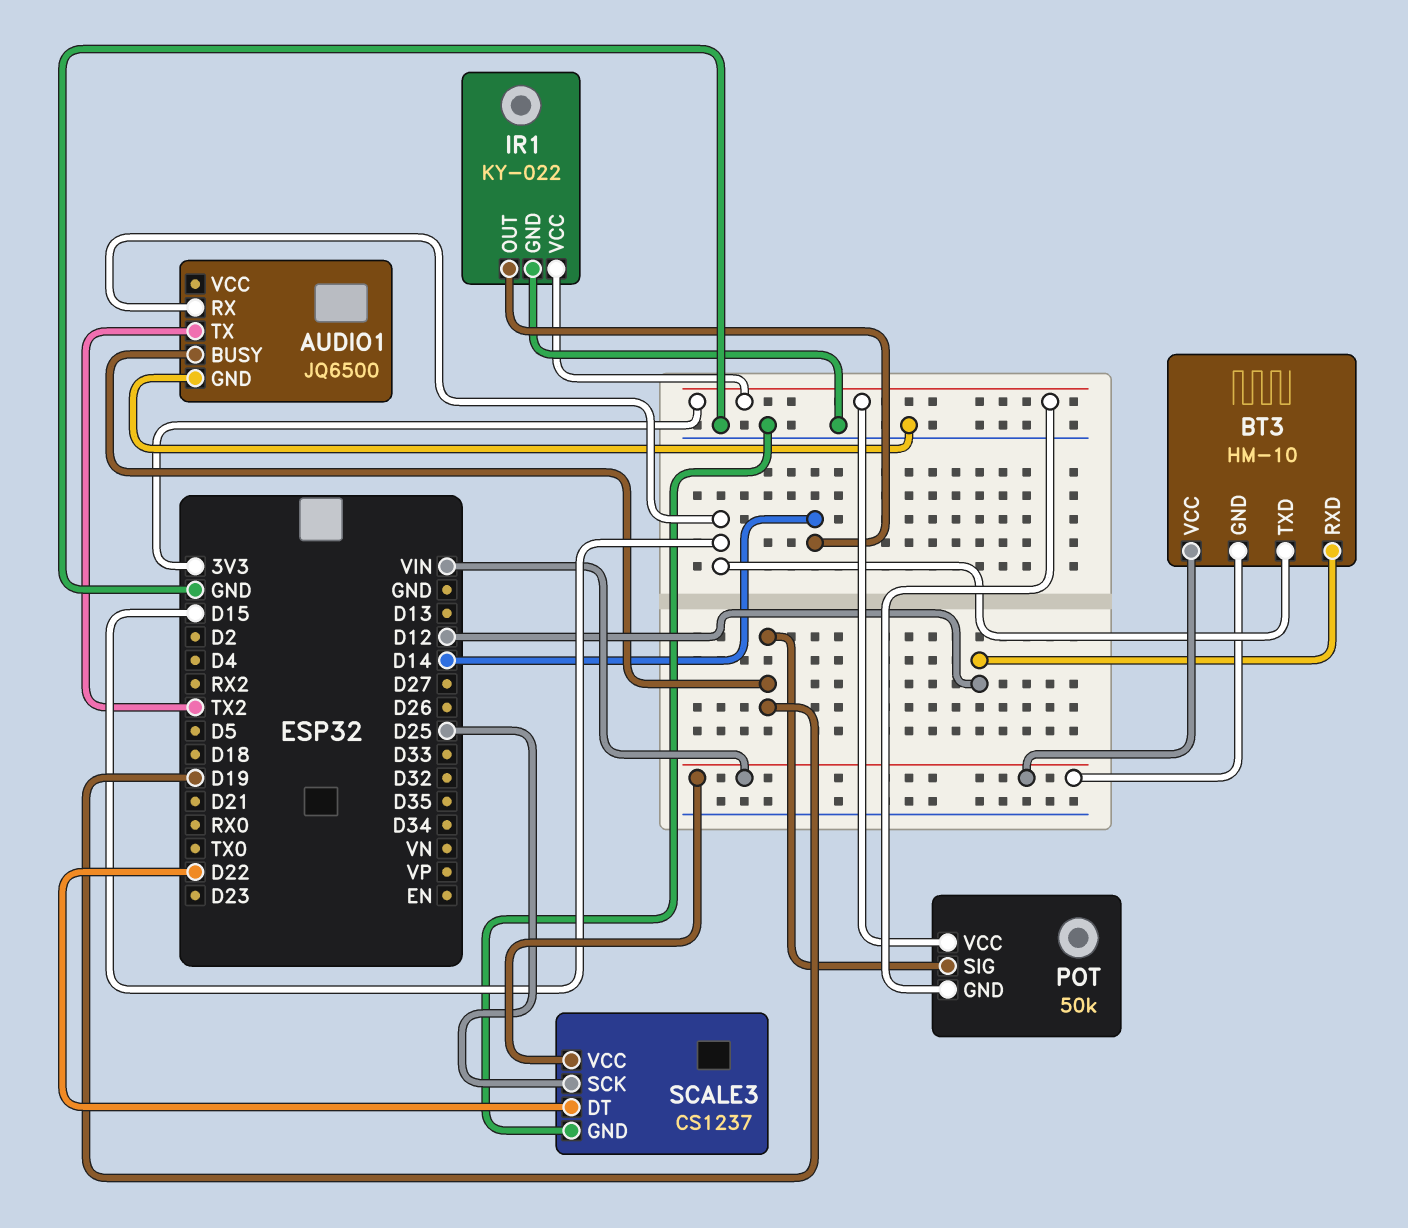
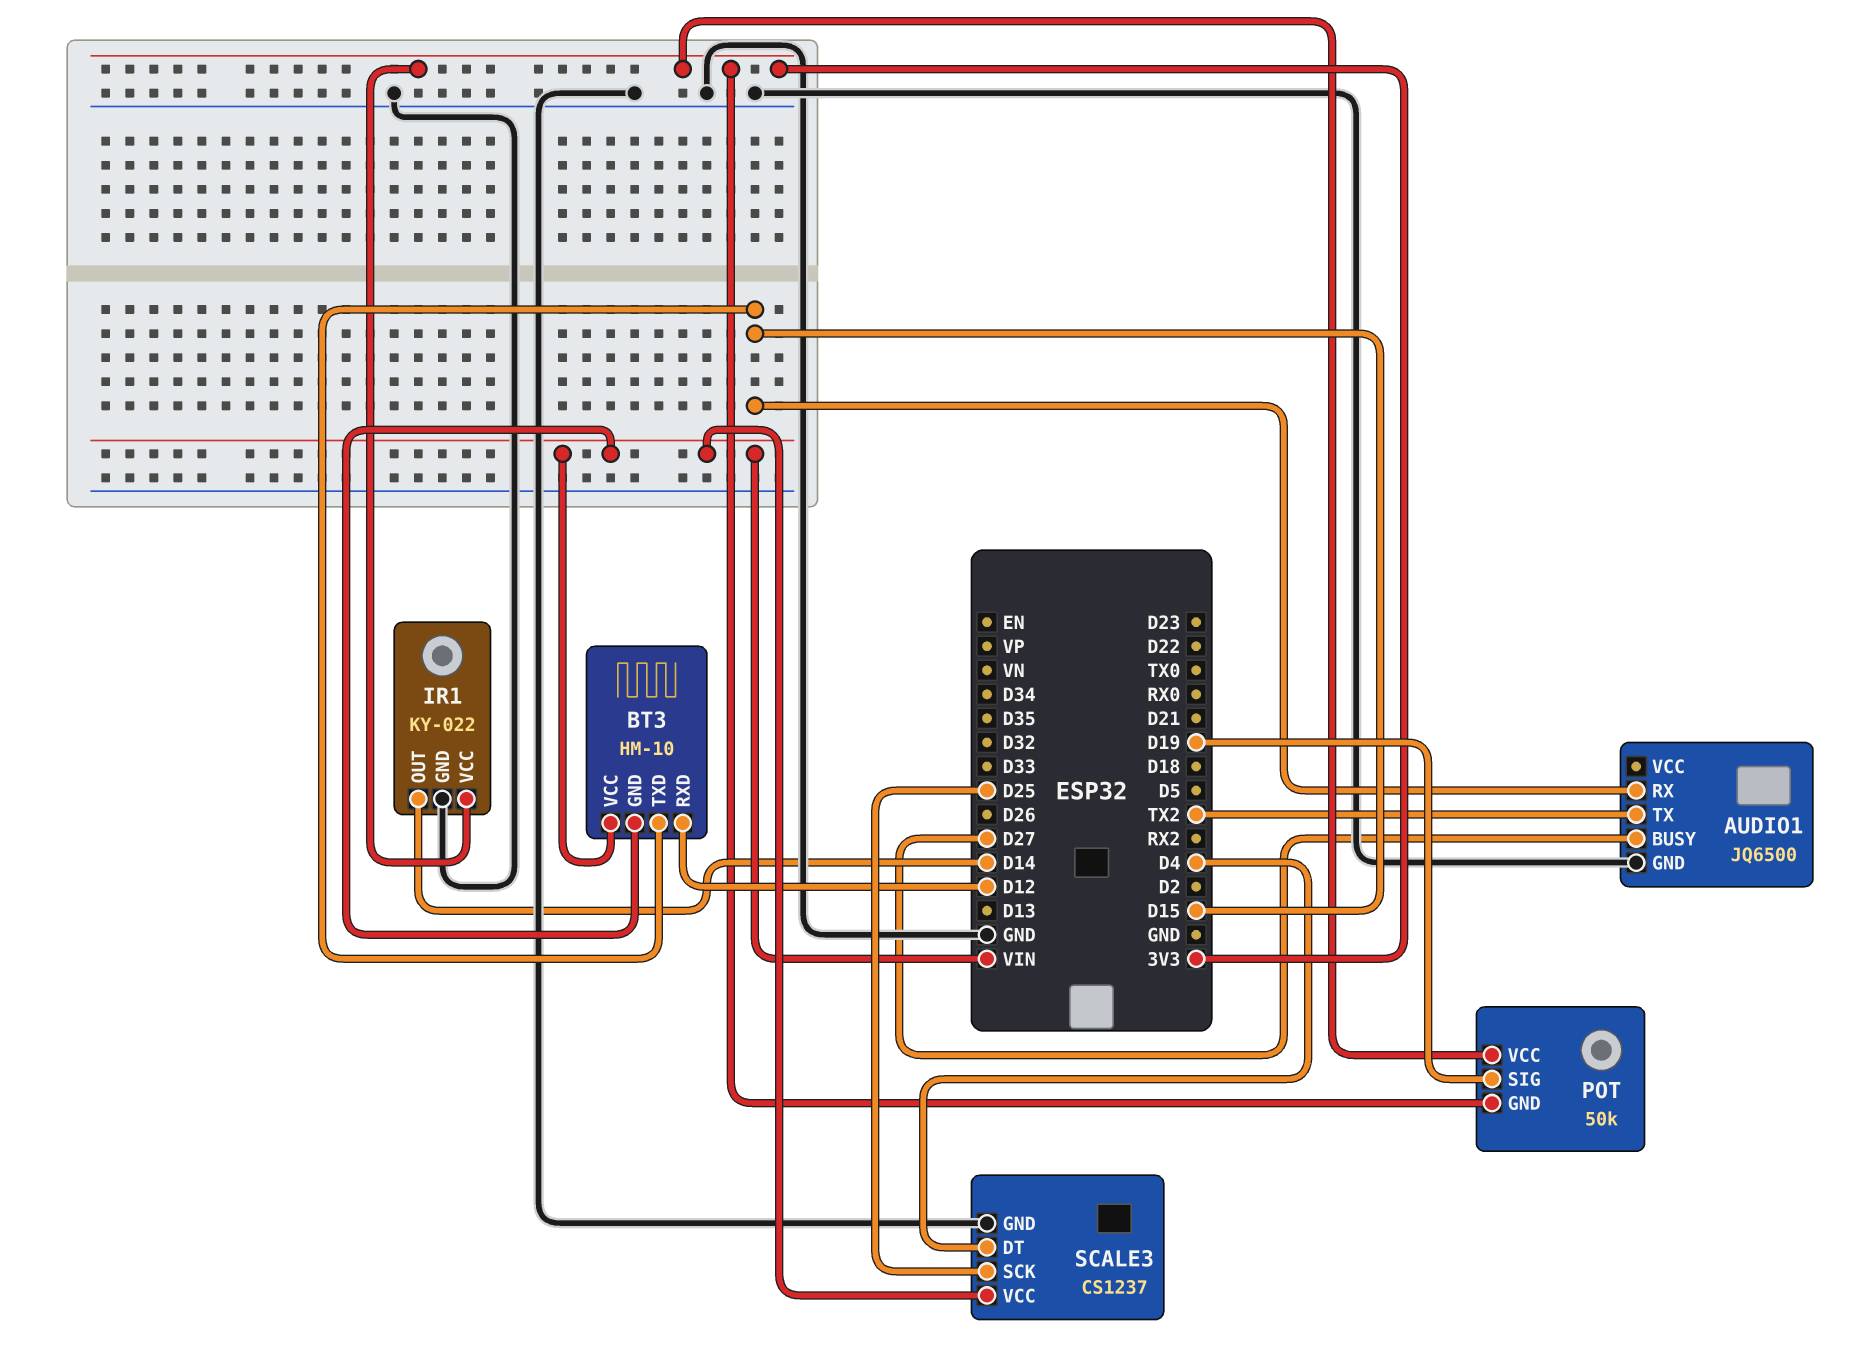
AUDIO1 pin BUSY: D19 -> D27
SCALE3 pin DT: D22 -> D4

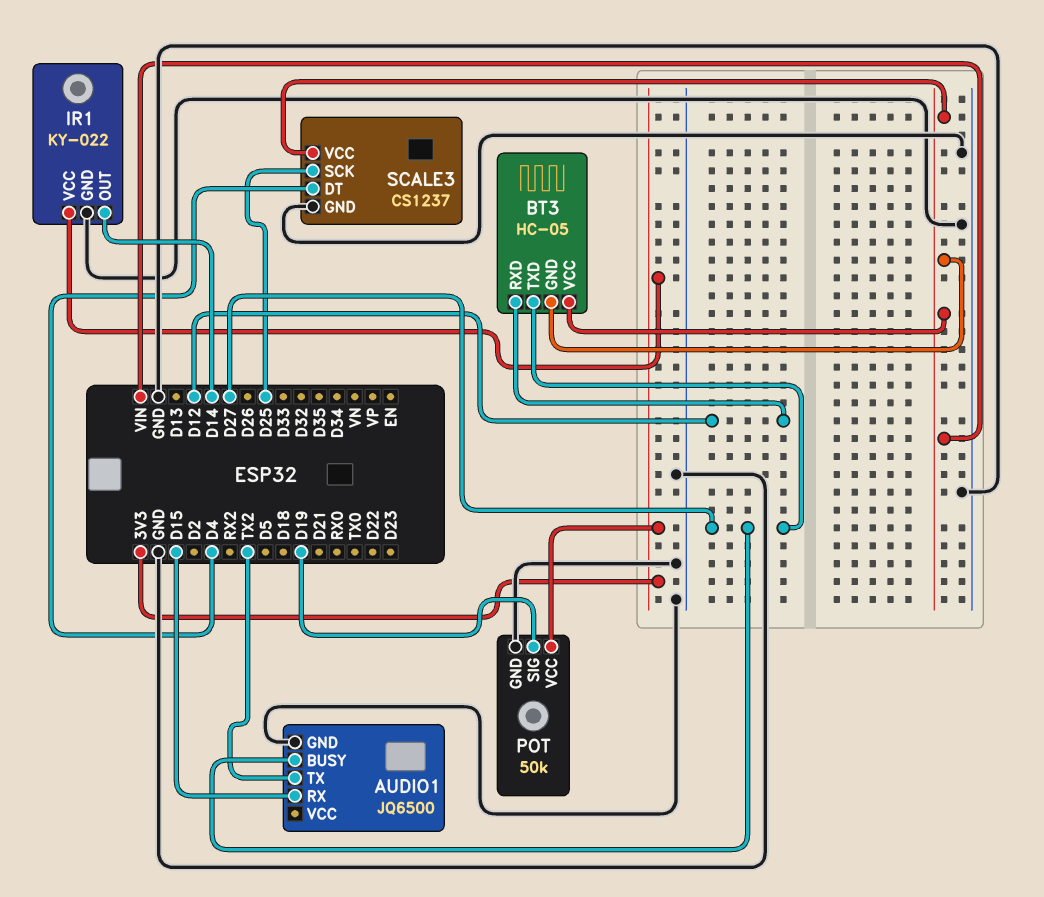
BT3: HM-10 -> HC-05
BT3 pin TXD: D15 -> D27
POT pin GND: 3V3 -> GND

